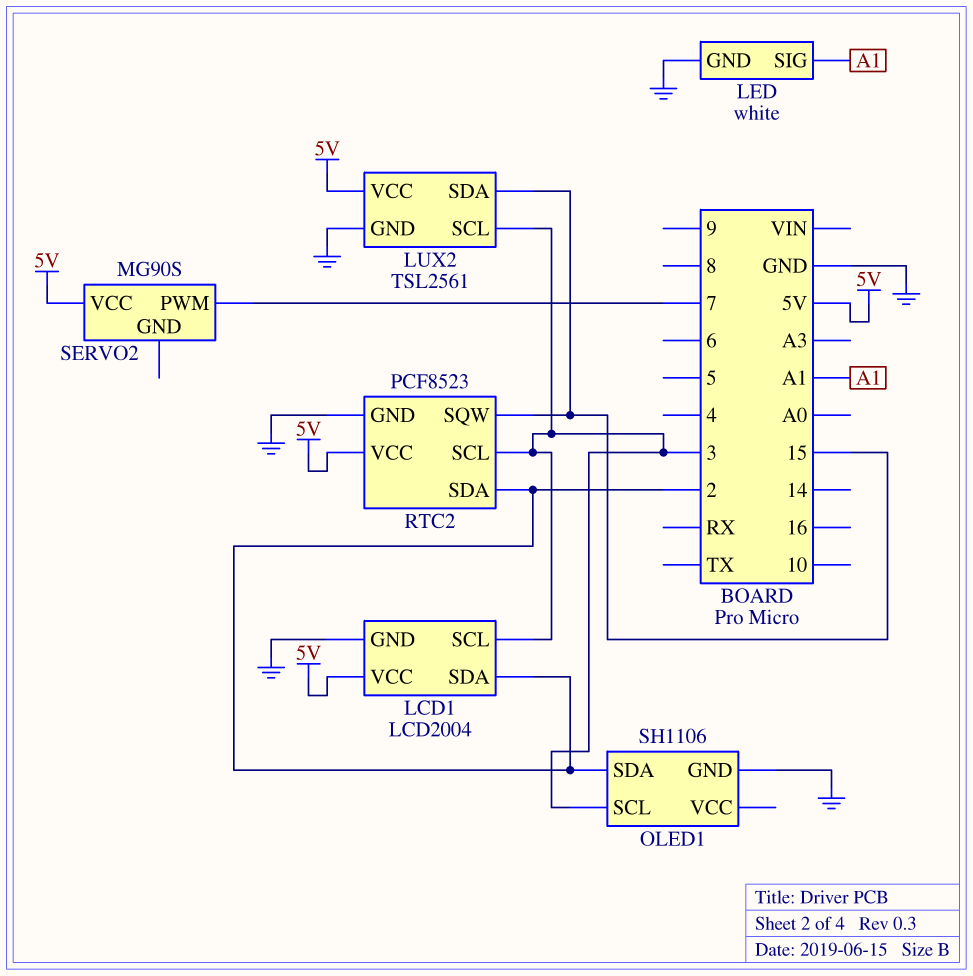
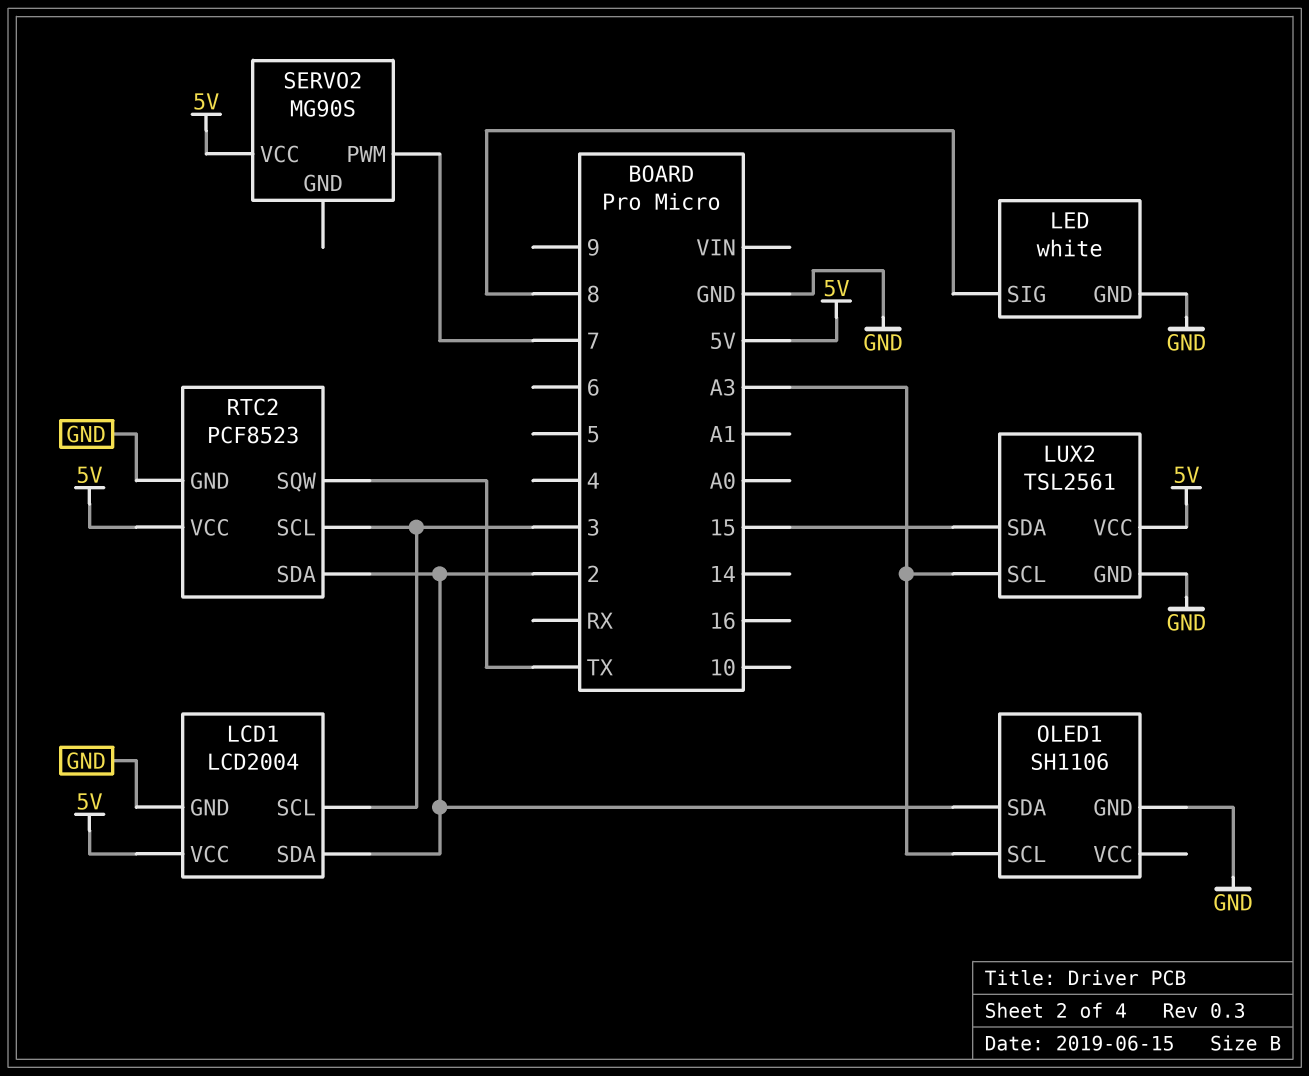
LED pin SIG: A1 -> 8
LUX2 pin SCL: 3 -> A3
OLED1 pin SCL: 3 -> A3
RTC2 pin SQW: 15 -> TX

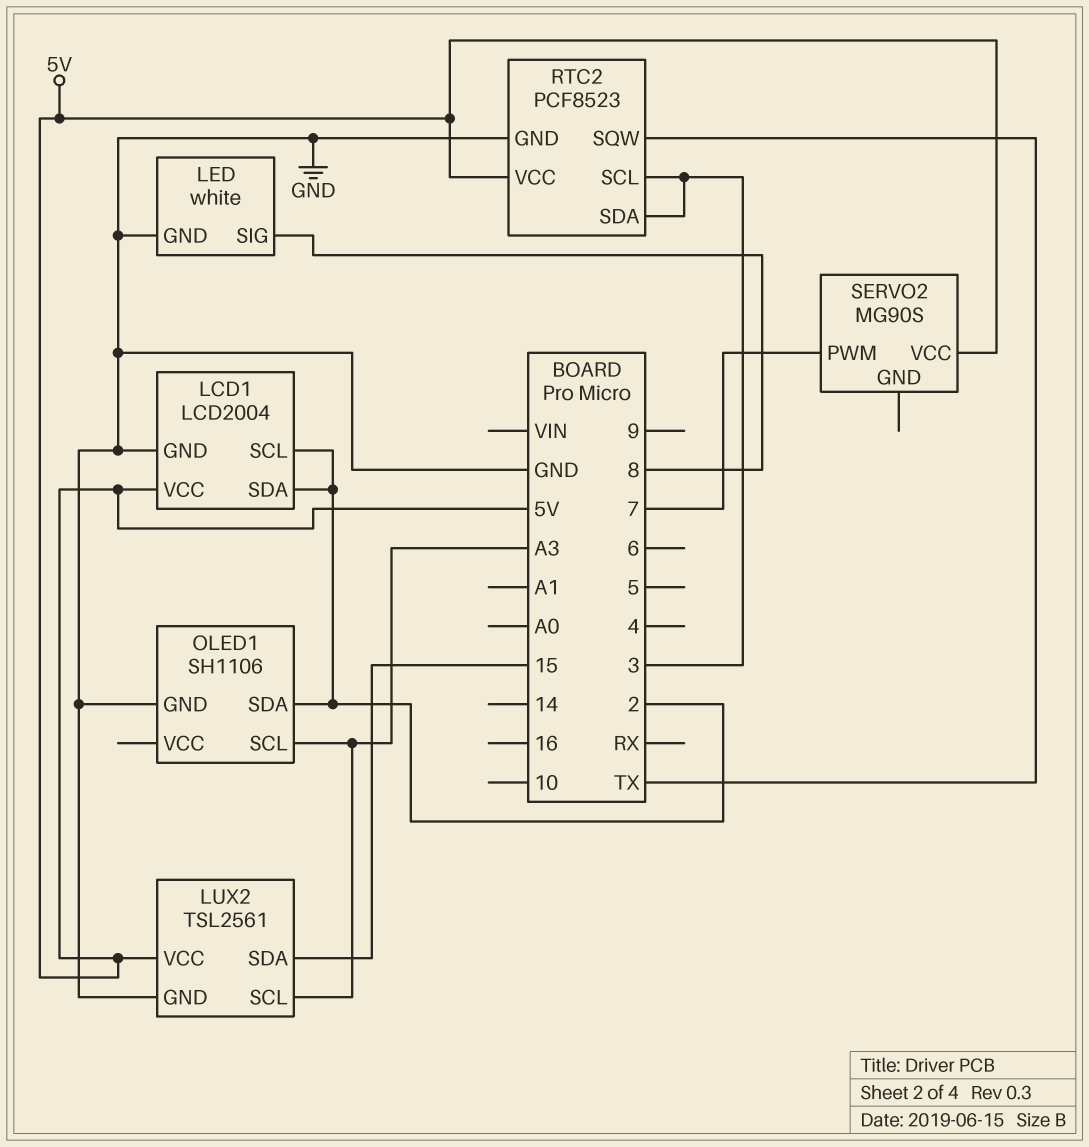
LCD1 pin SCL: 3 -> 2
RTC2 pin SDA: 2 -> 3

